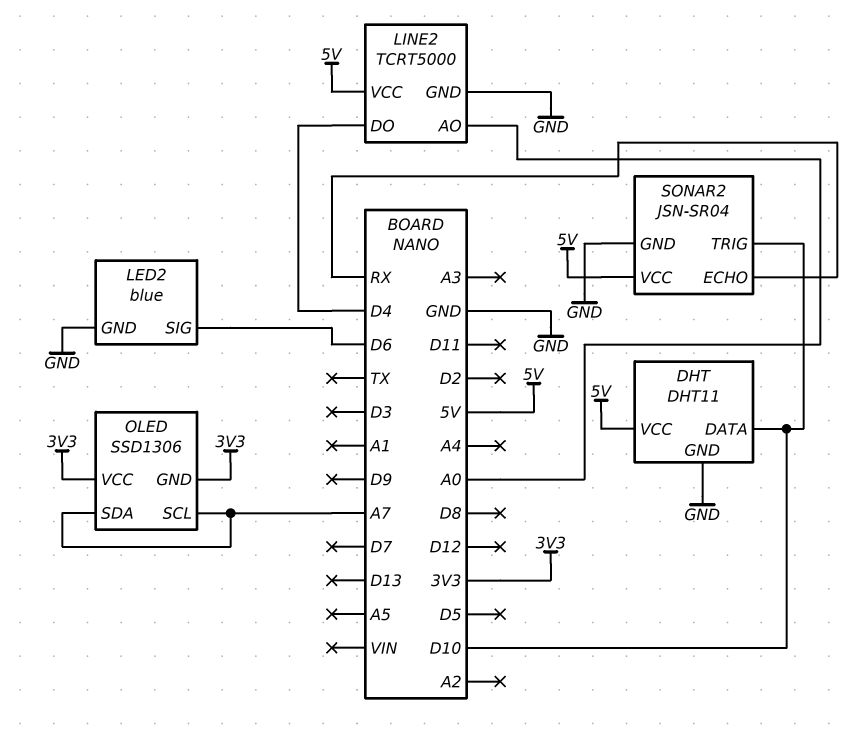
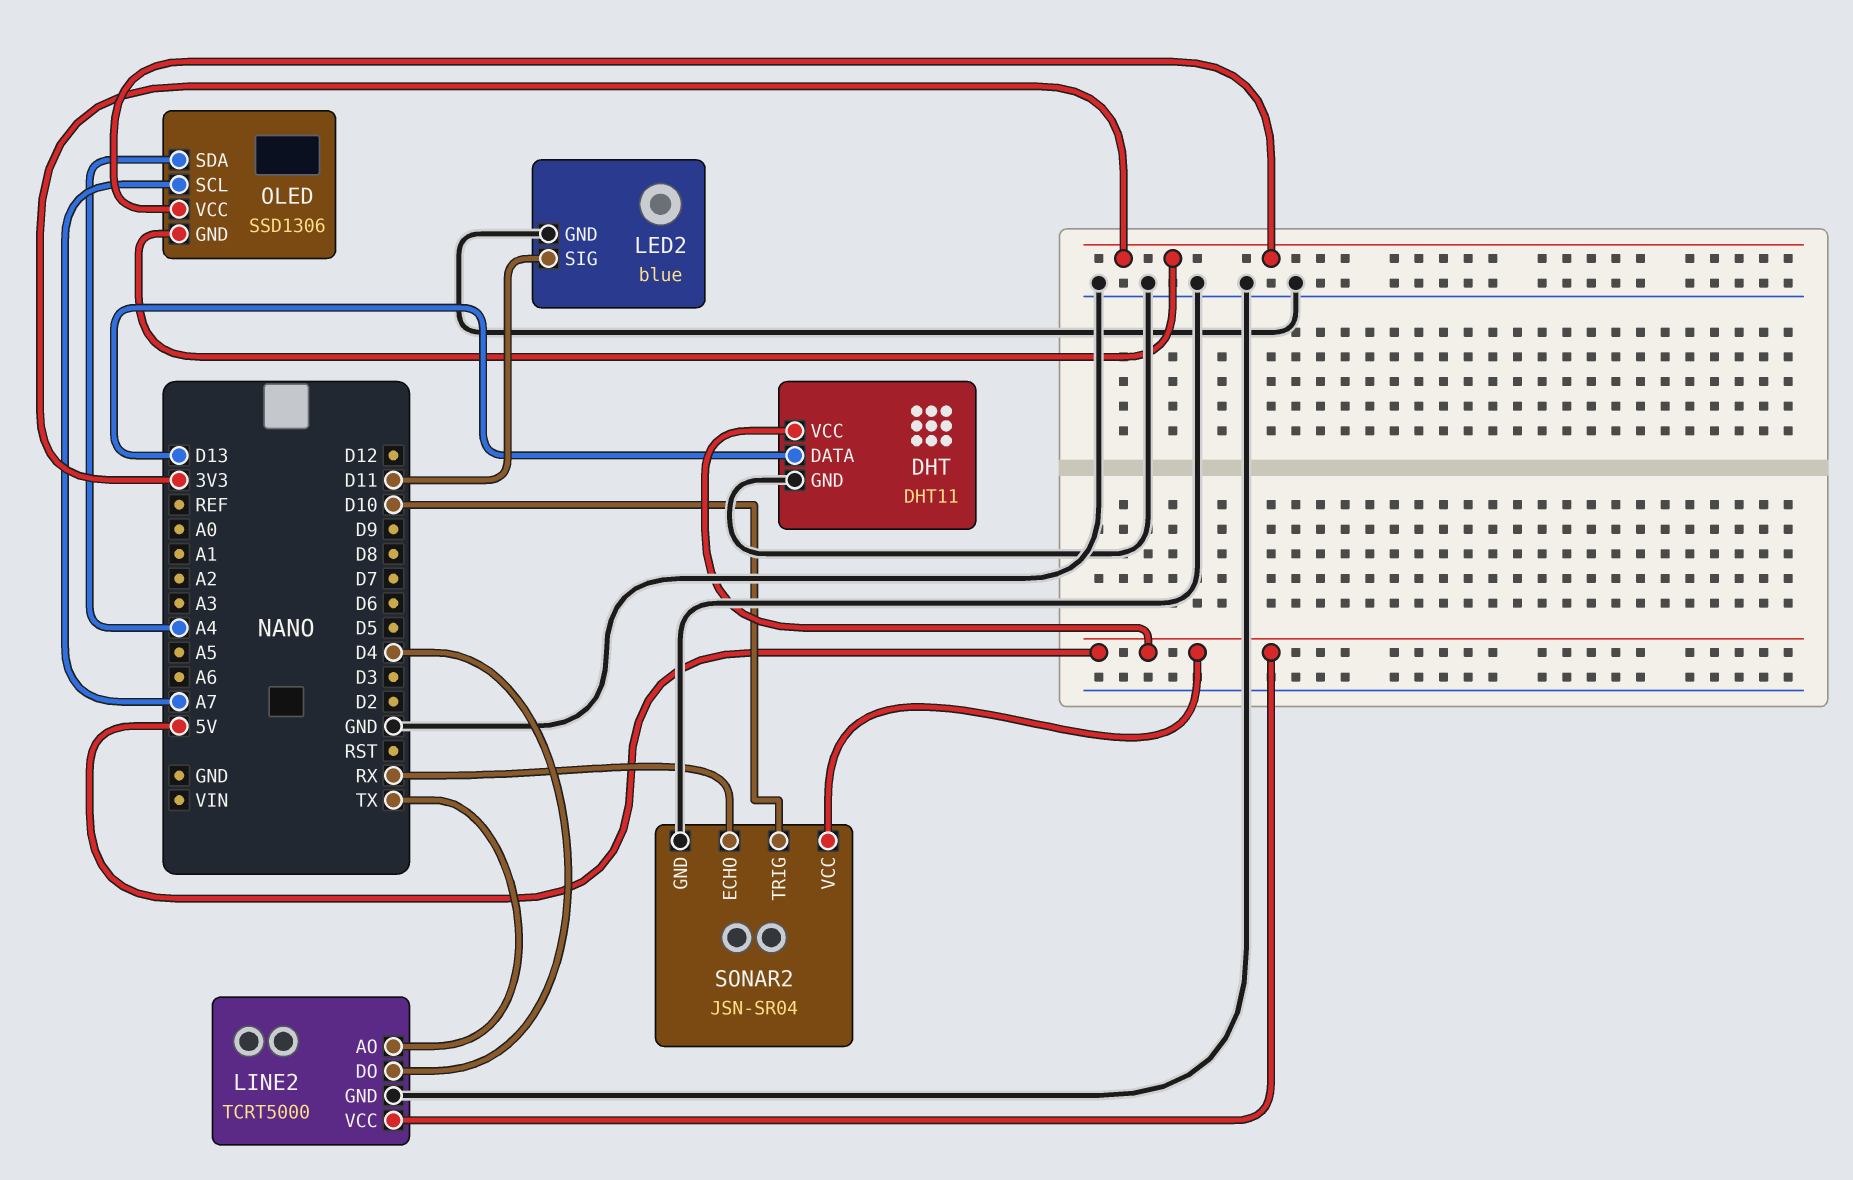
DHT pin DATA: D10 -> D13
LED2 pin SIG: D6 -> D11
LINE2 pin AO: A0 -> TX
OLED pin SDA: A7 -> A4

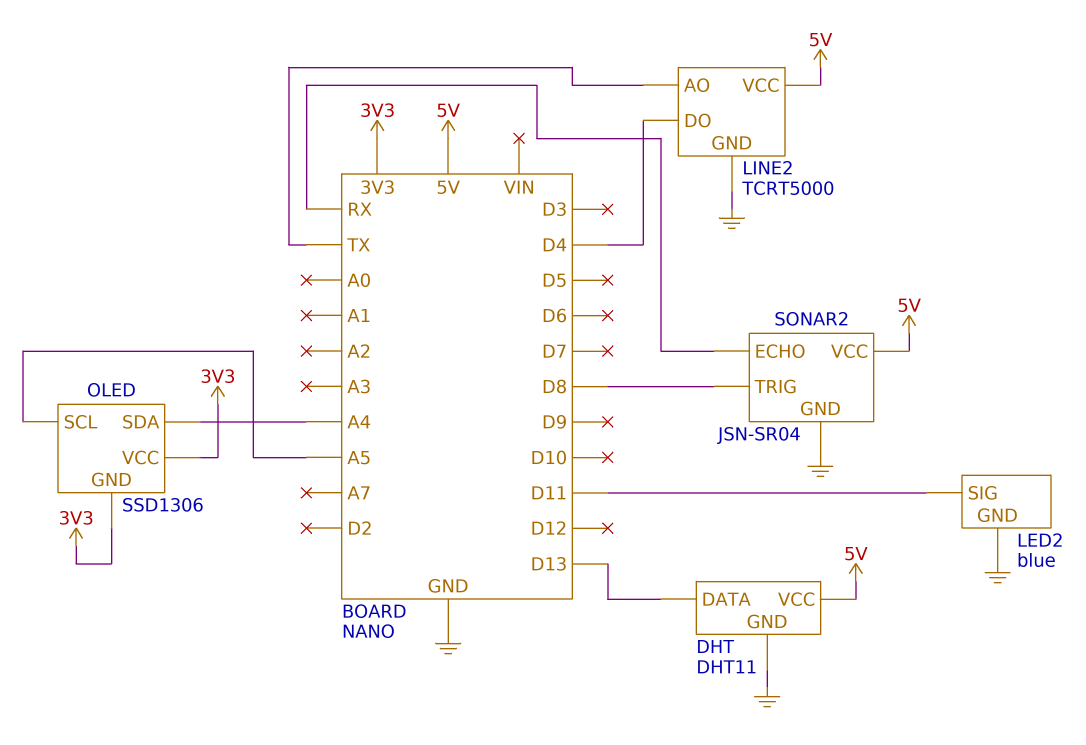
OLED pin SCL: A7 -> A5
SONAR2 pin TRIG: D10 -> D8

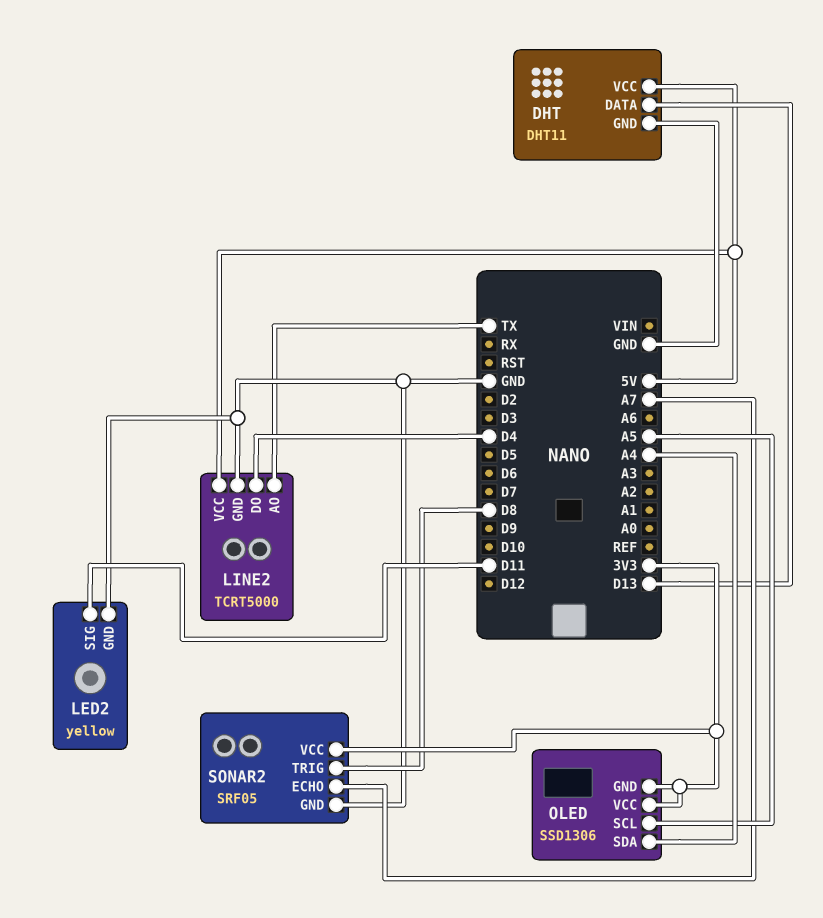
LED2: blue -> yellow
SONAR2: JSN-SR04 -> SRF05
SONAR2 pin ECHO: RX -> A7
SONAR2 pin VCC: 5V -> 3V3

